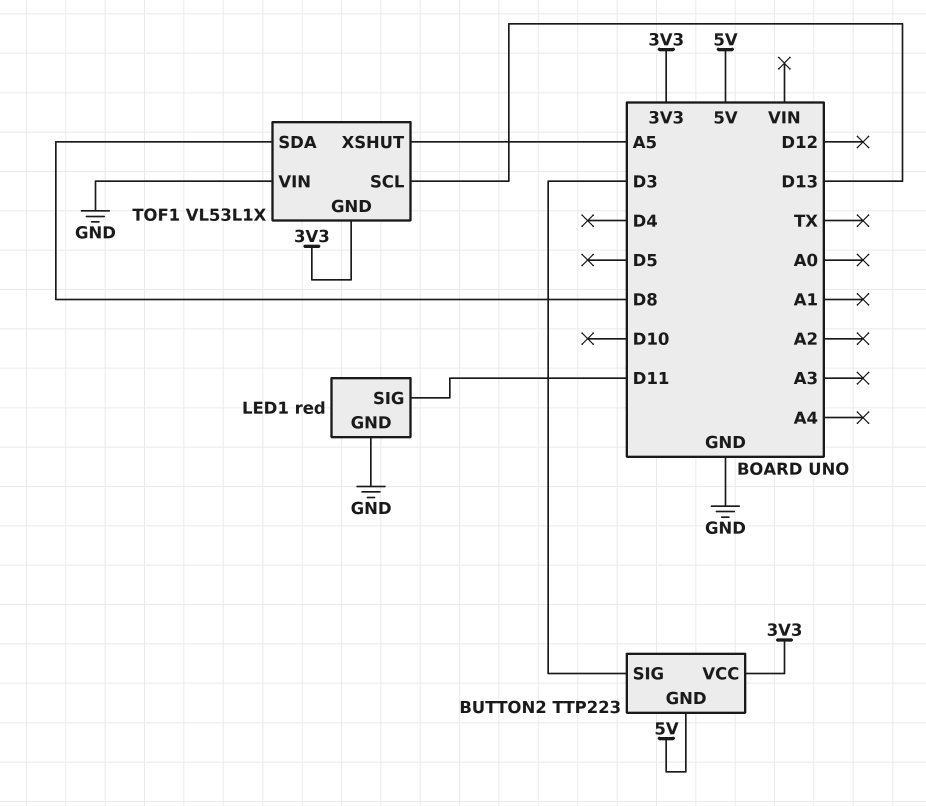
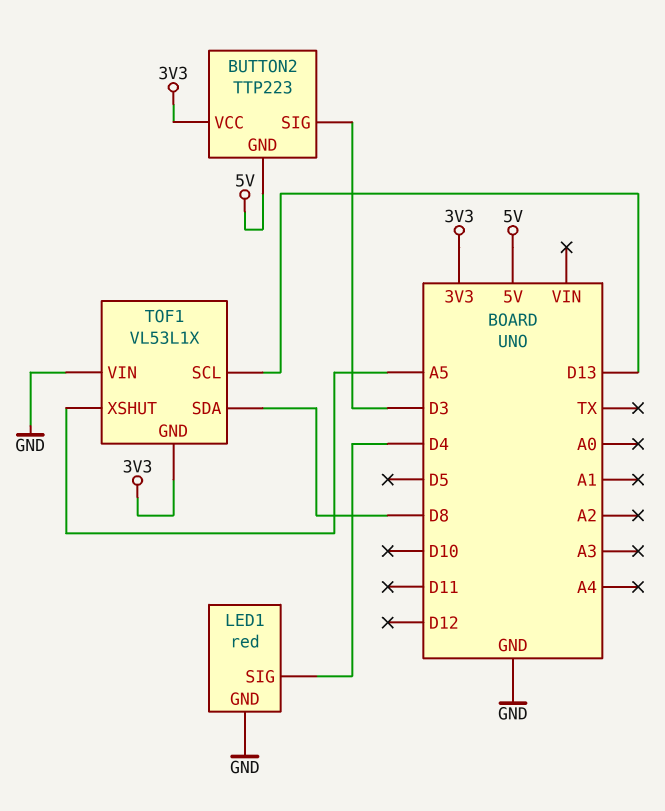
LED1 pin SIG: D11 -> D4

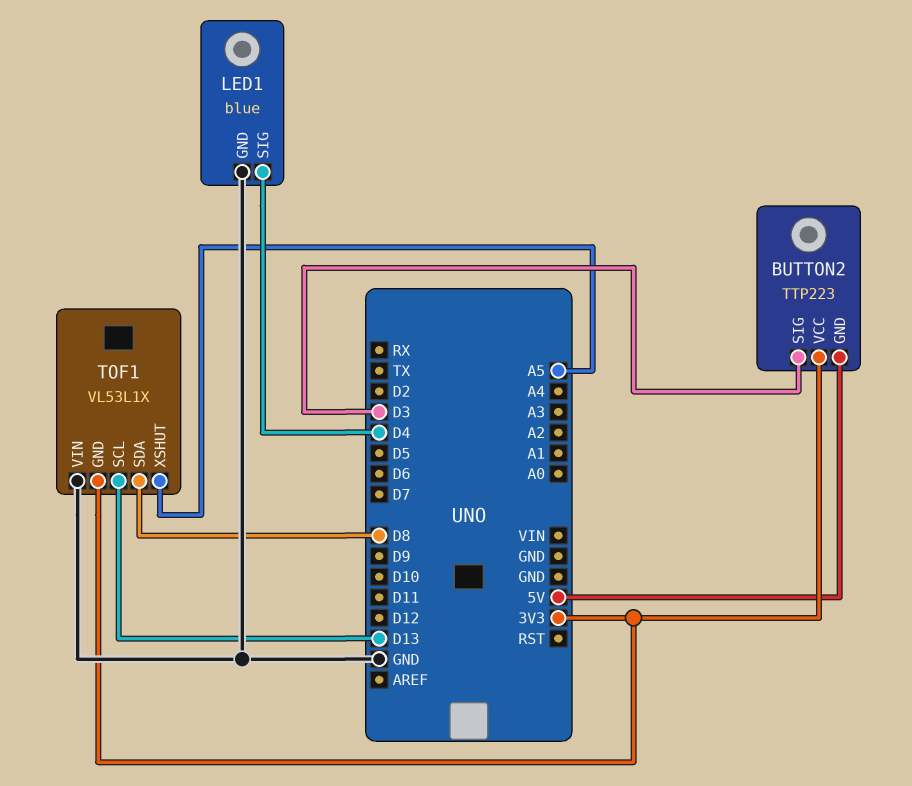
LED1: red -> blue

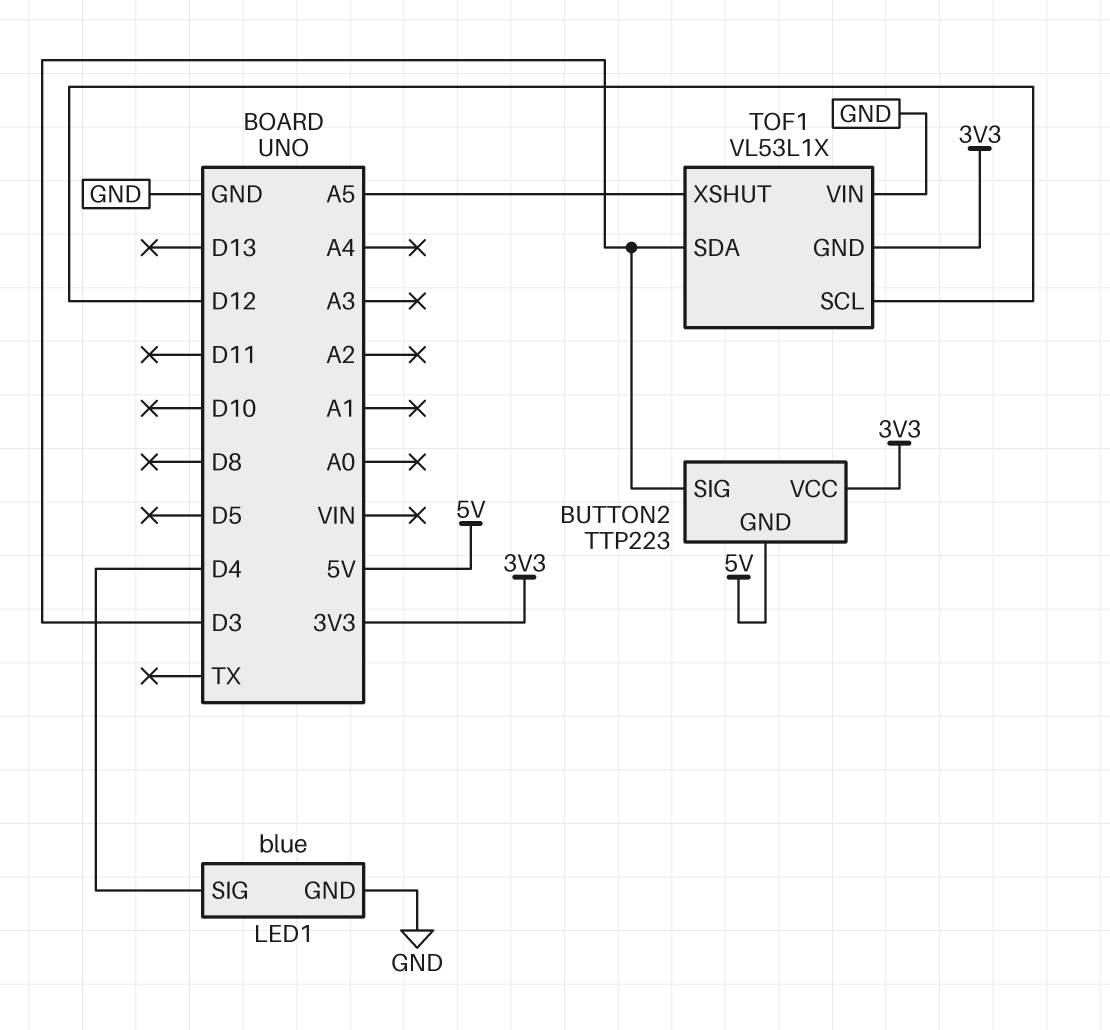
TOF1 pin SCL: D13 -> D12
TOF1 pin SDA: D8 -> D3

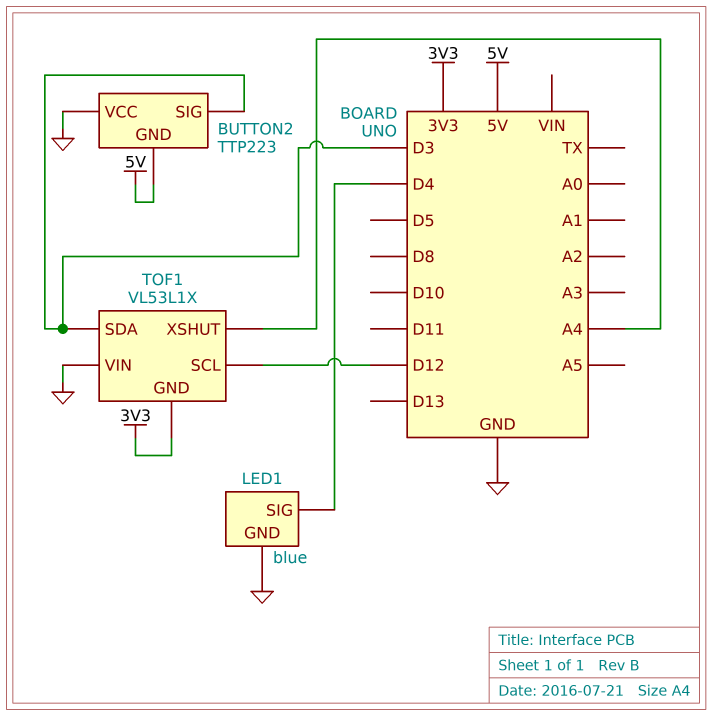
BUTTON2 pin VCC: 3V3 -> GND
TOF1 pin XSHUT: A5 -> A4

